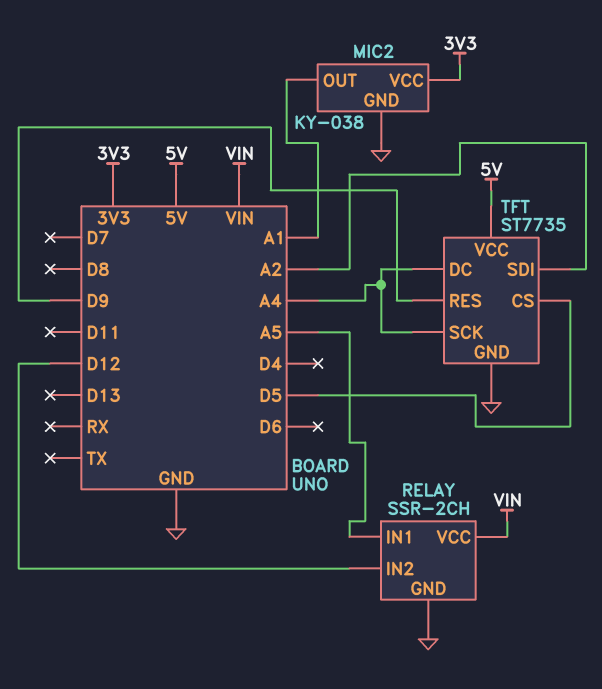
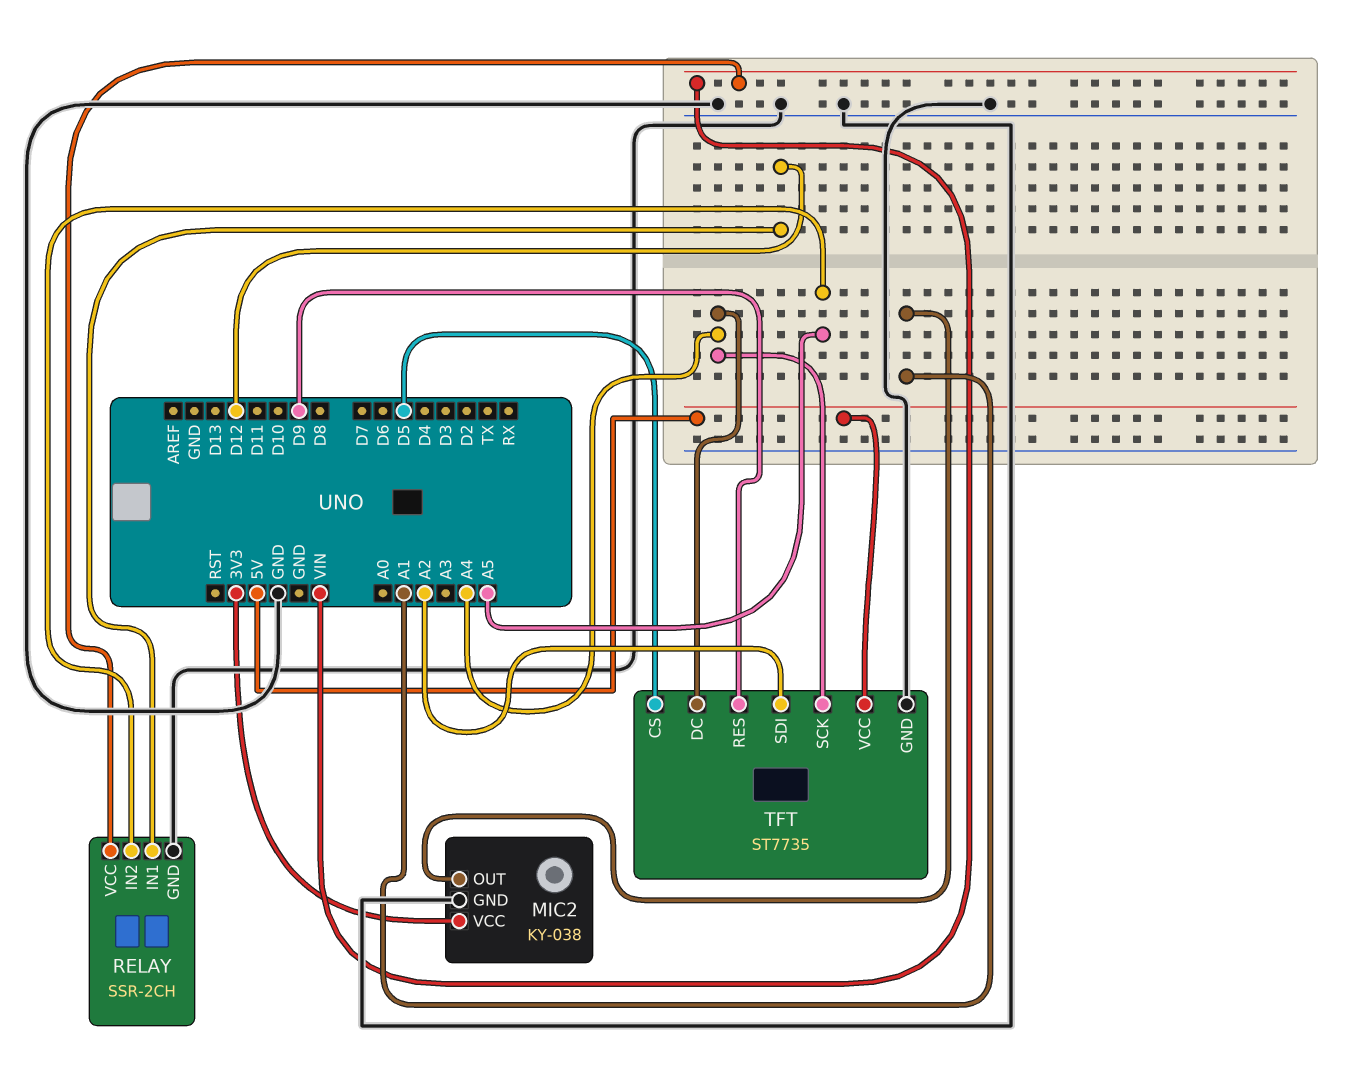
RELAY pin IN1: A5 -> D12
RELAY pin IN2: D12 -> A5

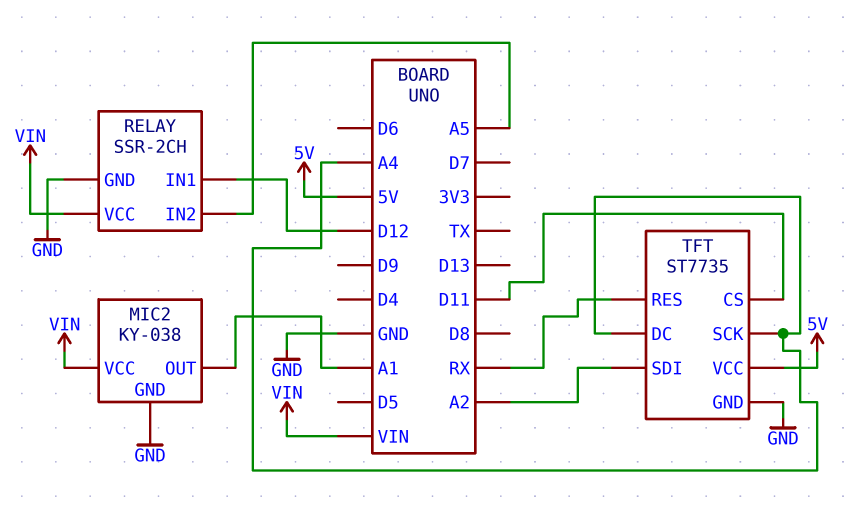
MIC2 pin VCC: 3V3 -> VIN
TFT pin CS: D5 -> D11
TFT pin RES: D9 -> RX

